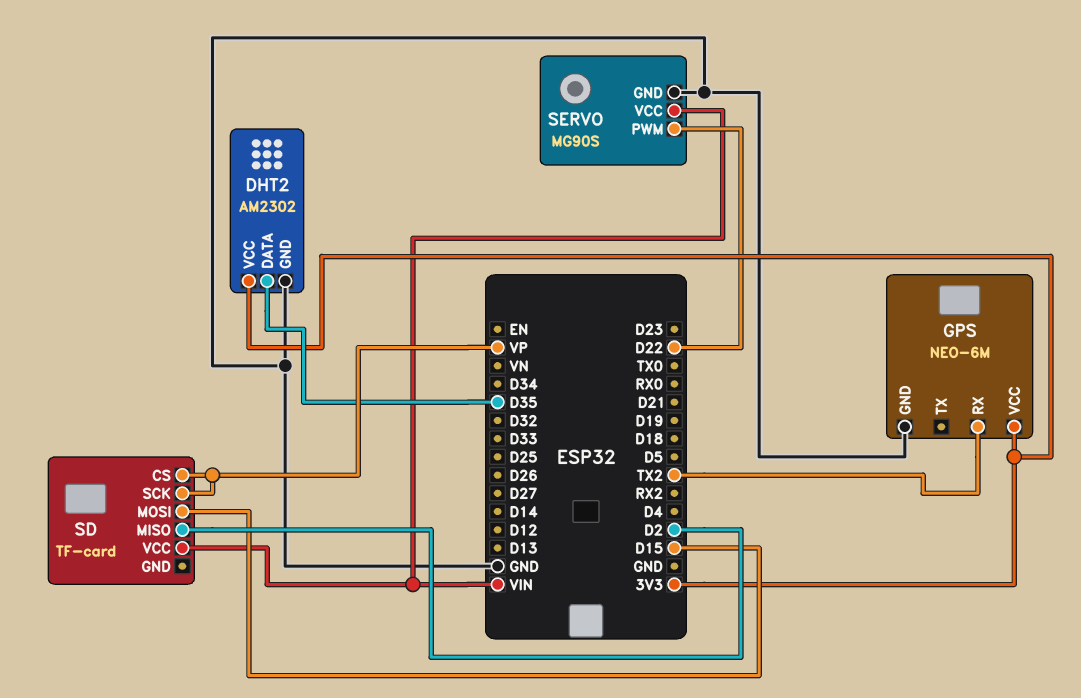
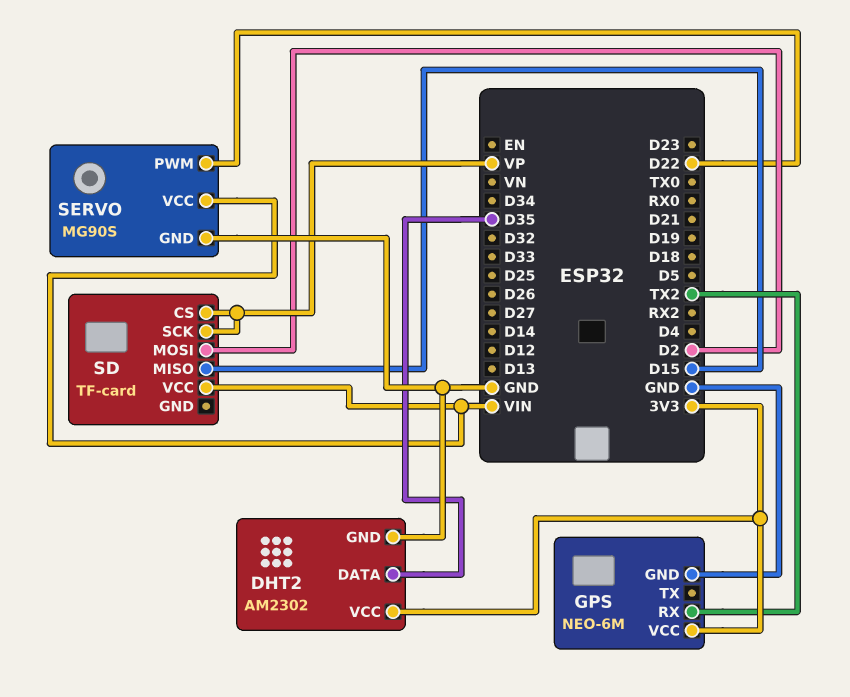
SD pin MISO: D2 -> D15
SD pin MOSI: D15 -> D2

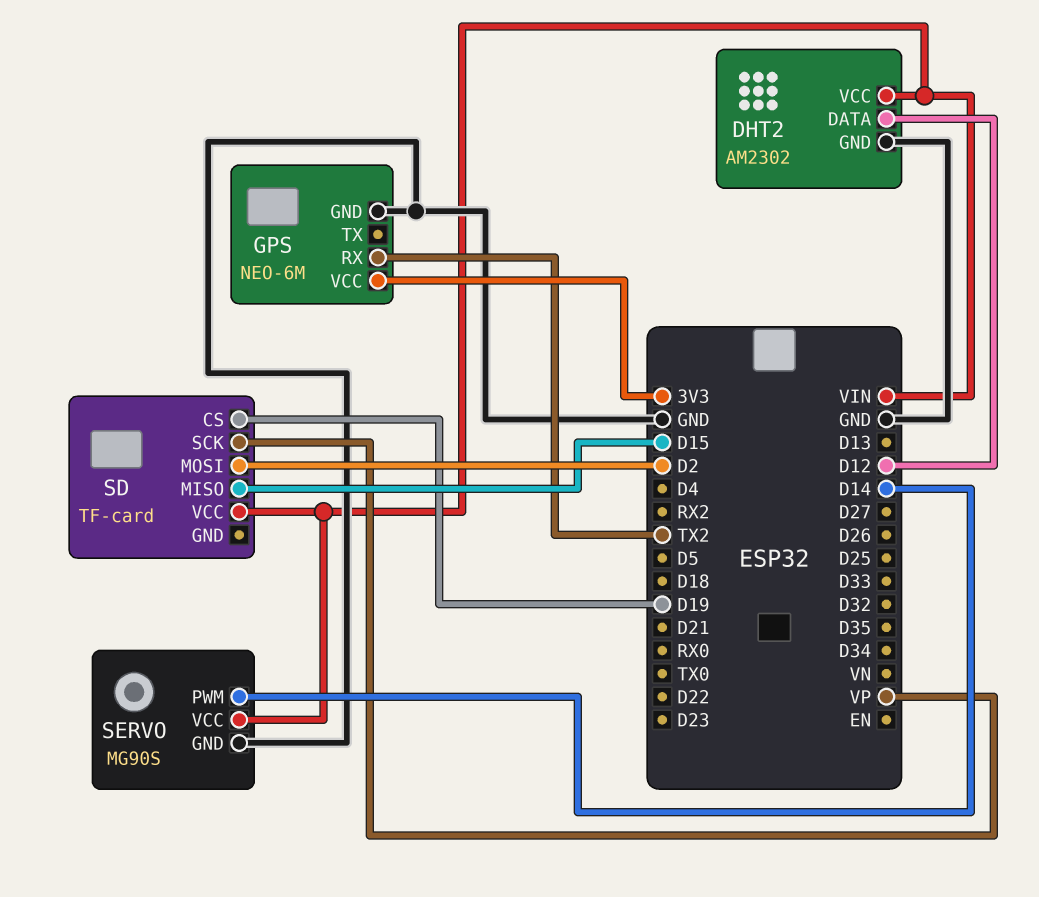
DHT2 pin DATA: D35 -> D12
DHT2 pin VCC: 3V3 -> VIN
SD pin CS: VP -> D19
SERVO pin PWM: D22 -> D14

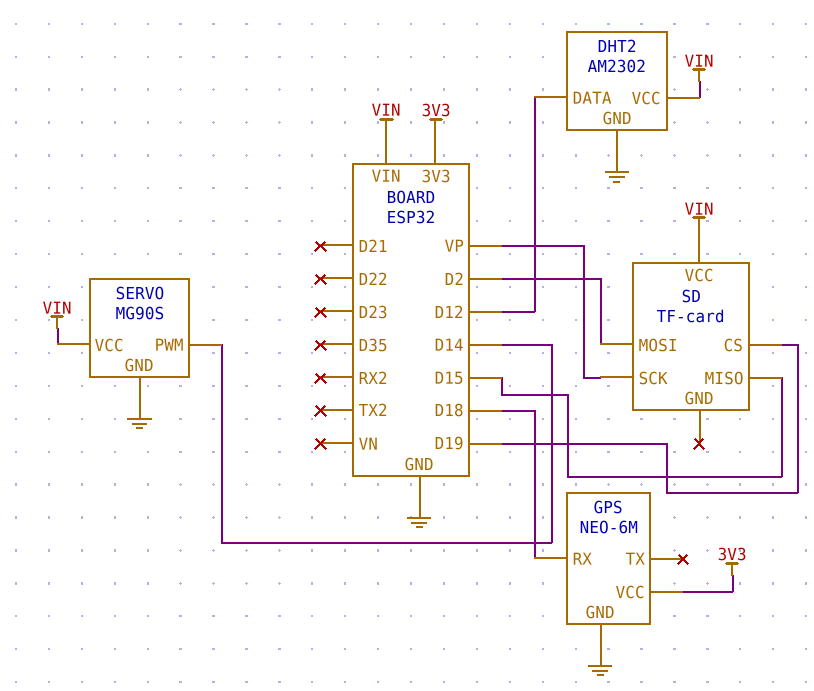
GPS pin RX: TX2 -> D18

